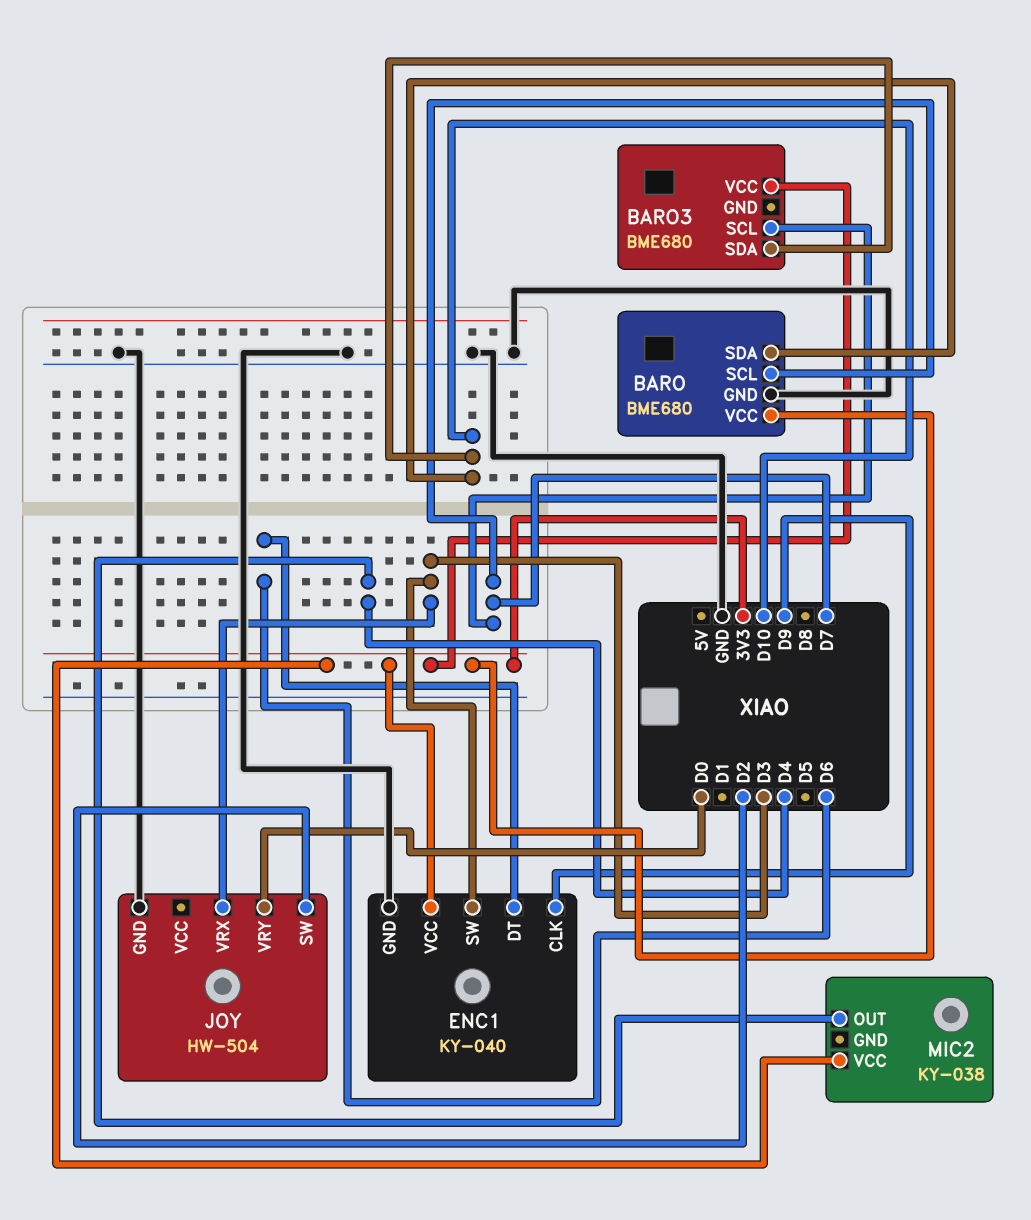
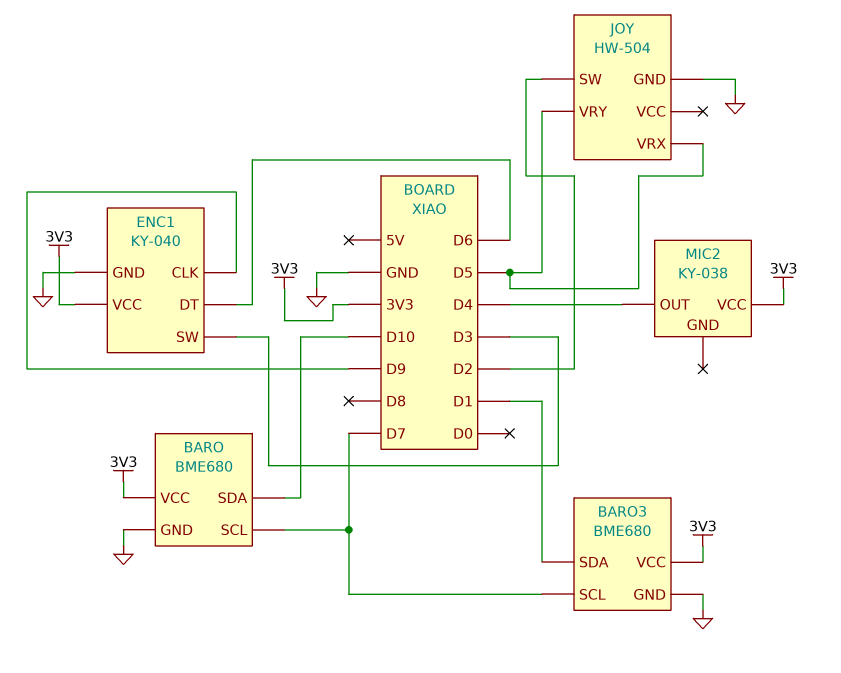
BARO3 pin GND: none -> GND
BARO3 pin SDA: D10 -> D1
JOY pin VRX: D3 -> D5
JOY pin VRY: D0 -> D5

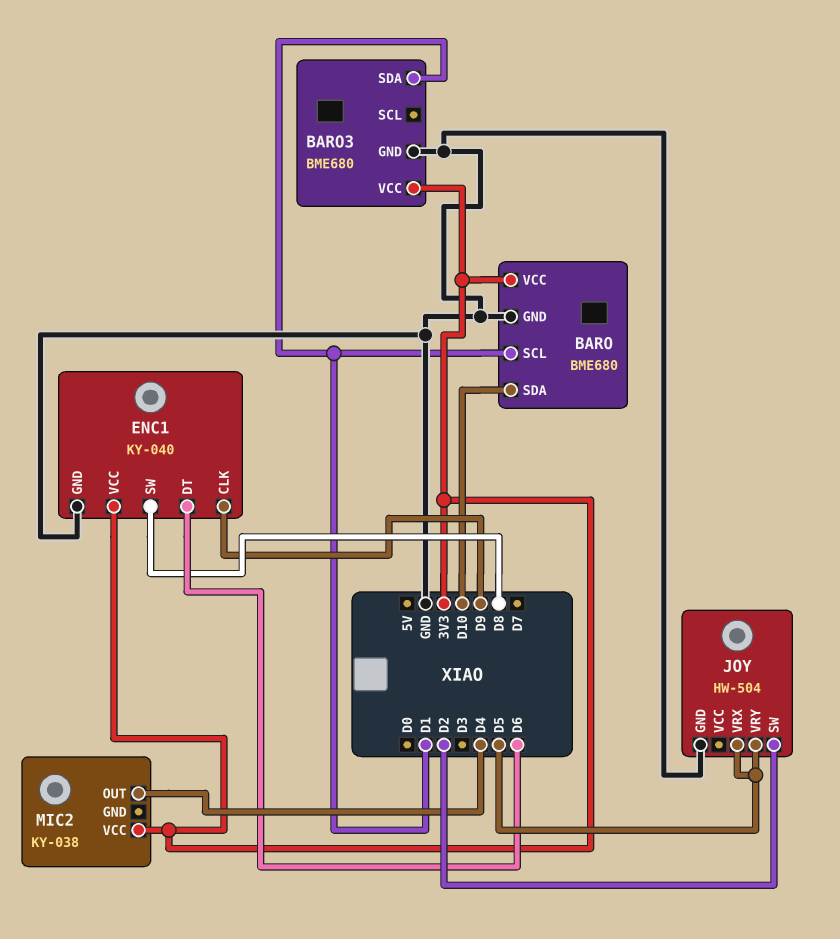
BARO pin SCL: D7 -> D1
BARO3 pin SCL: D7 -> none
ENC1 pin SW: D3 -> D8

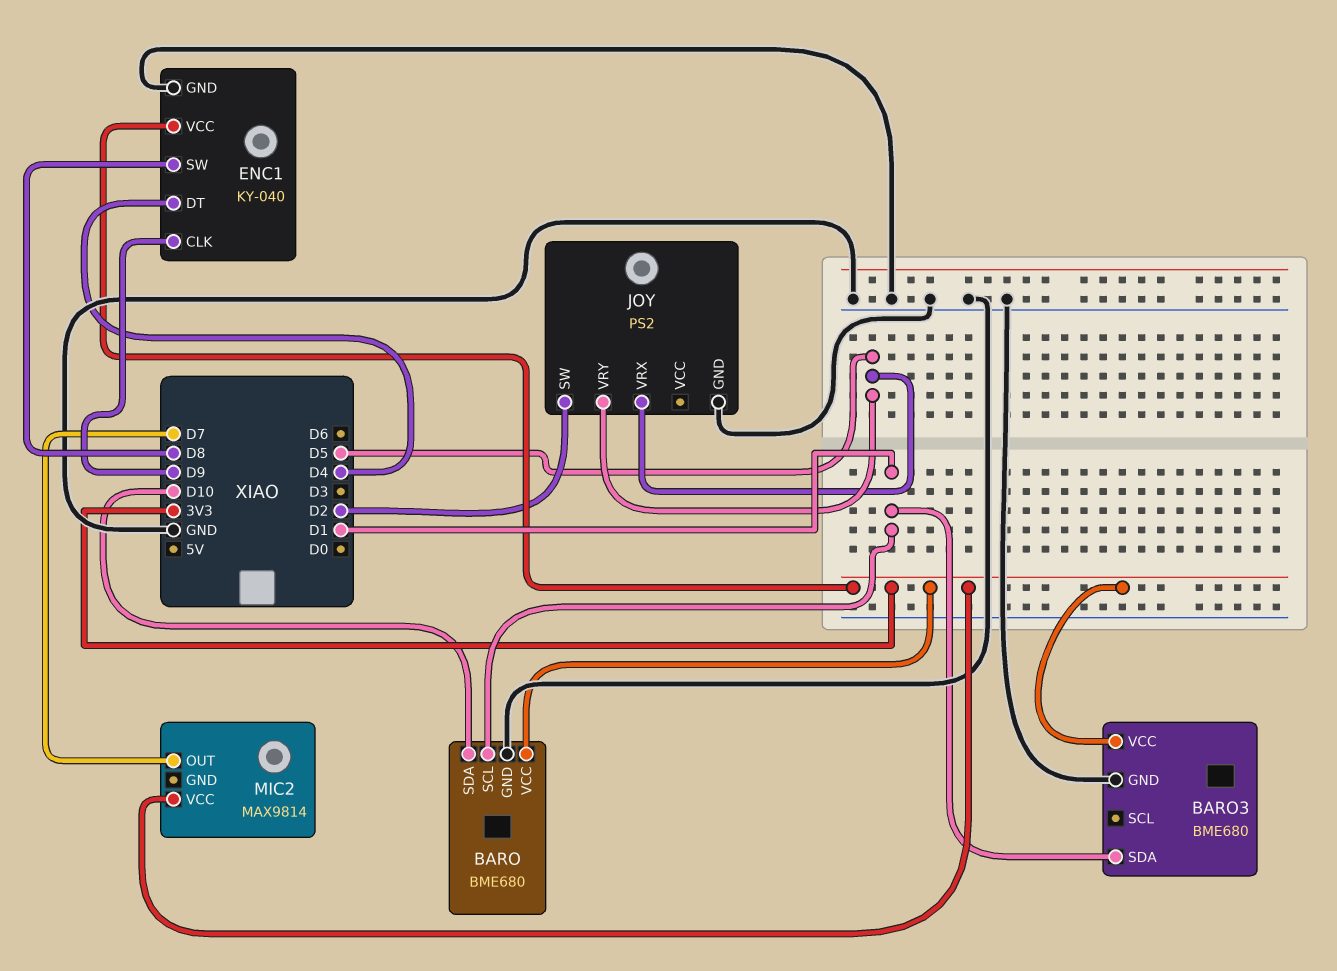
ENC1 pin DT: D6 -> D4
JOY: HW-504 -> PS2
MIC2: KY-038 -> MAX9814
MIC2 pin OUT: D4 -> D7

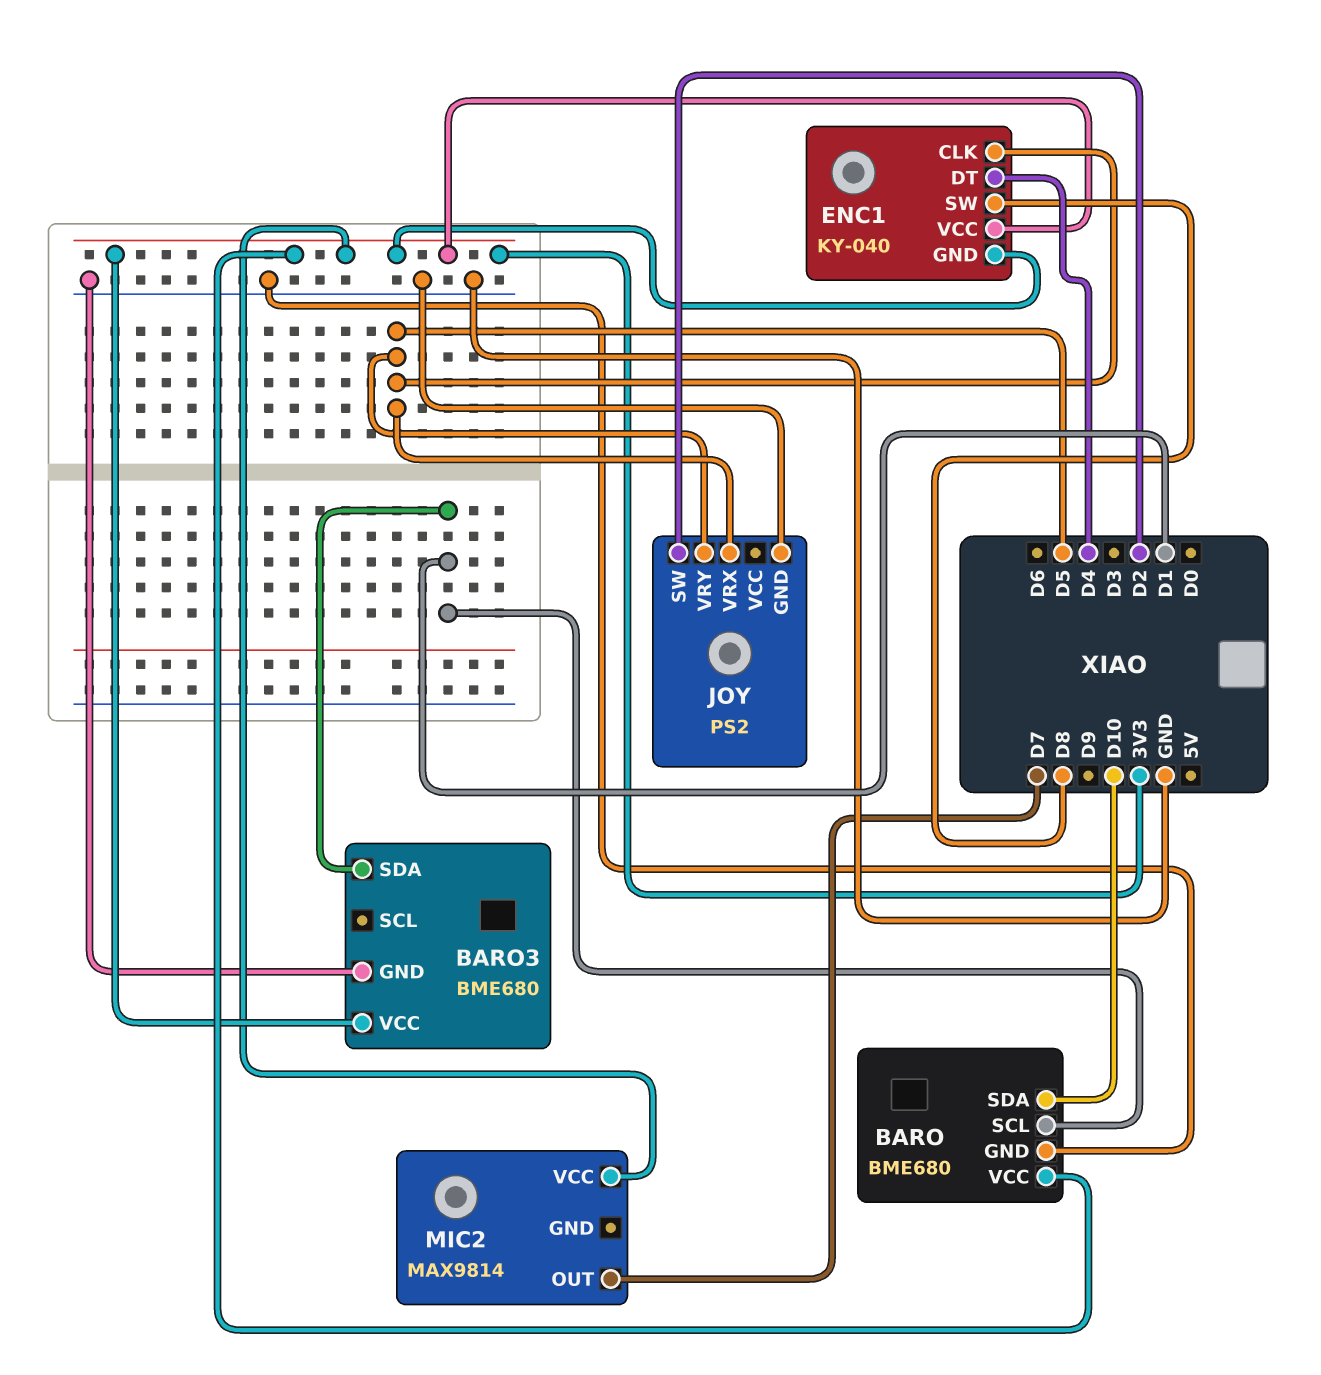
ENC1 pin CLK: D9 -> D5
ENC1 pin GND: GND -> 3V3

